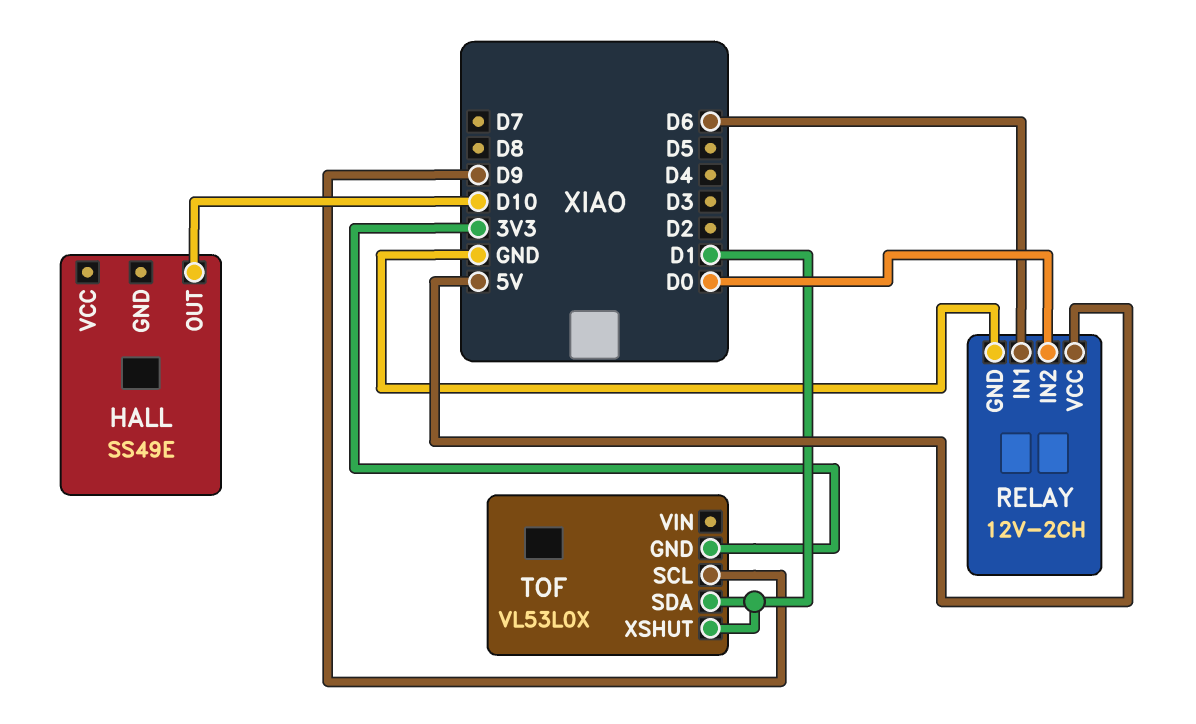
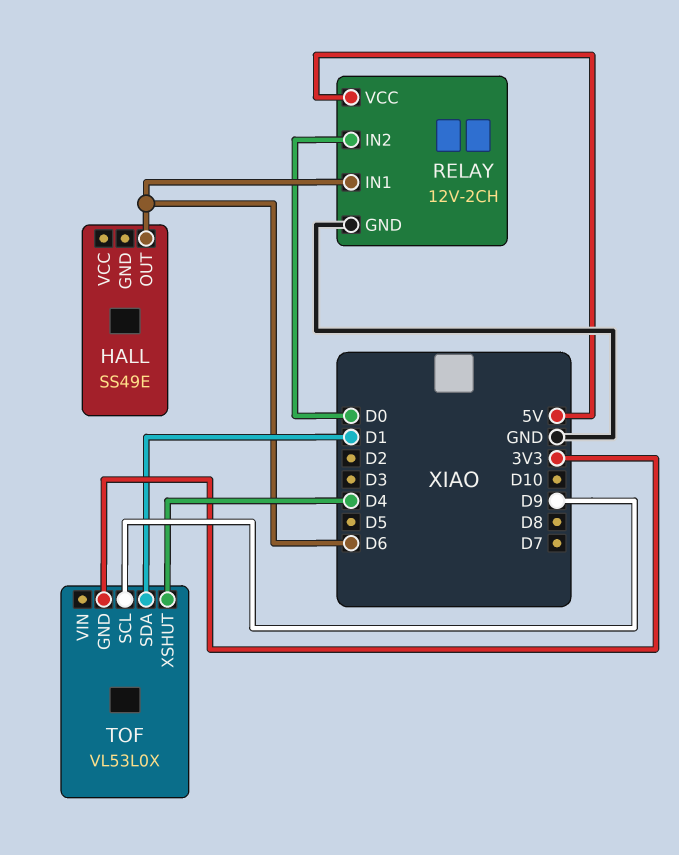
HALL pin OUT: D10 -> D6
TOF pin XSHUT: D1 -> D4

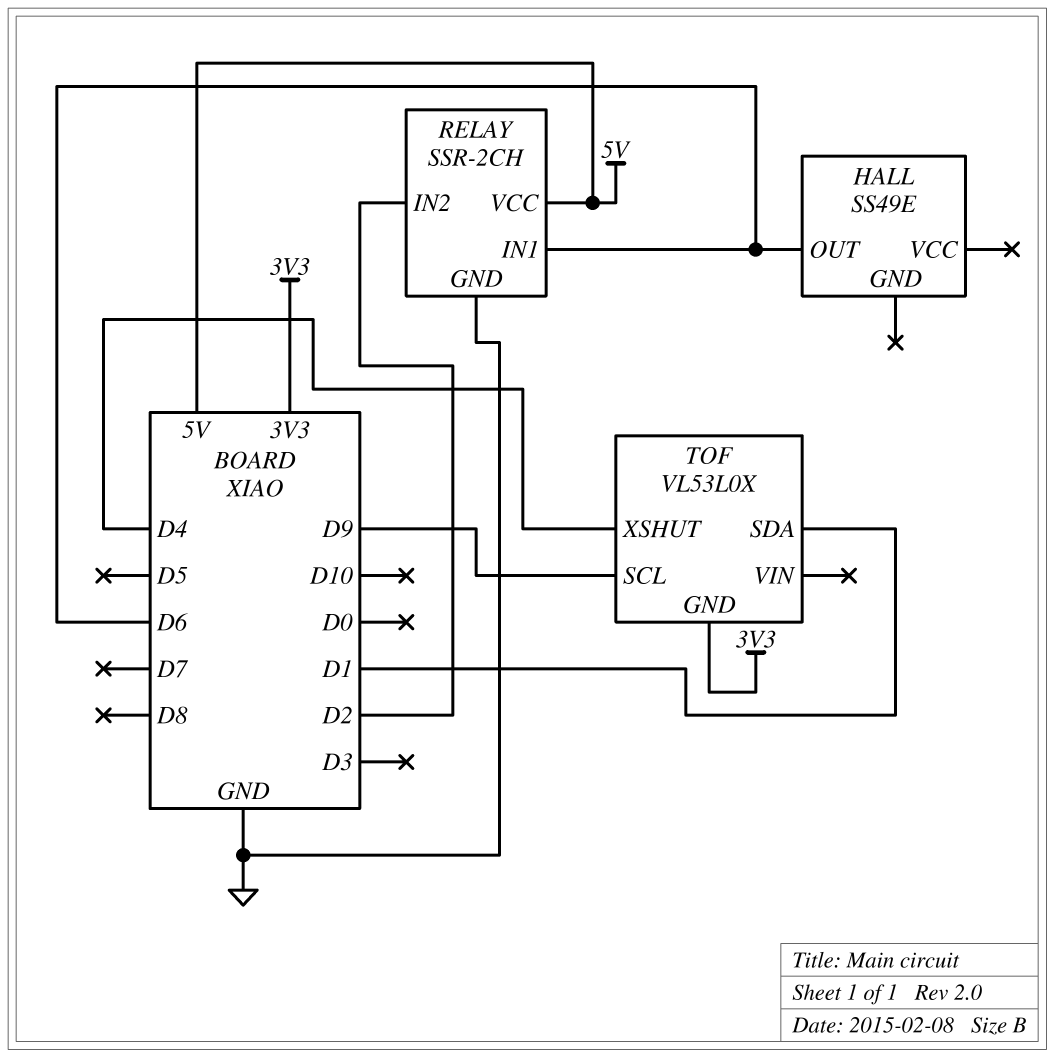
RELAY: 12V-2CH -> SSR-2CH
RELAY pin IN2: D0 -> D2

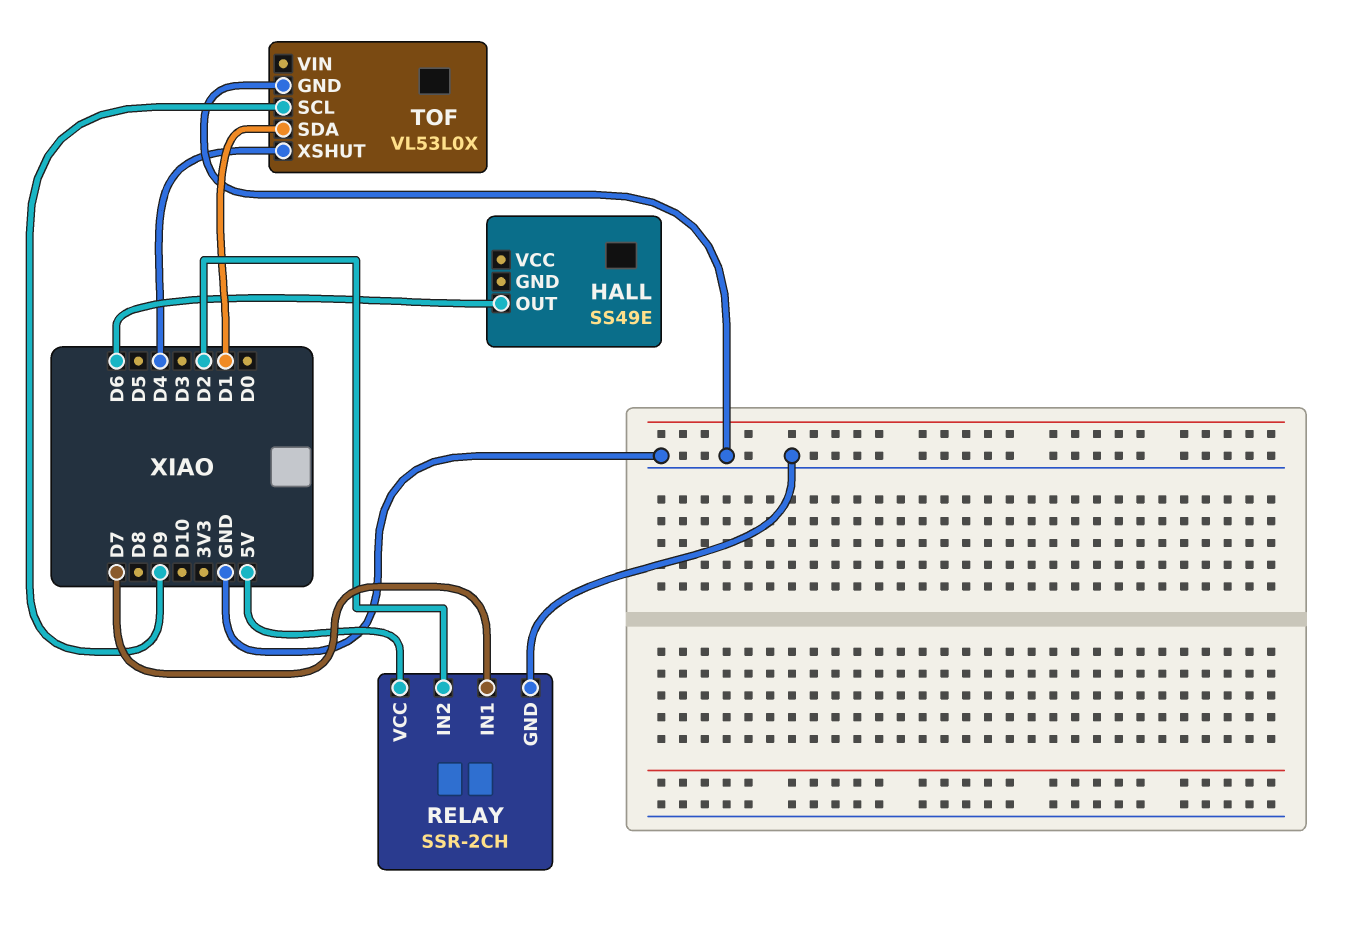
RELAY pin IN1: D6 -> D7
TOF pin GND: 3V3 -> GND

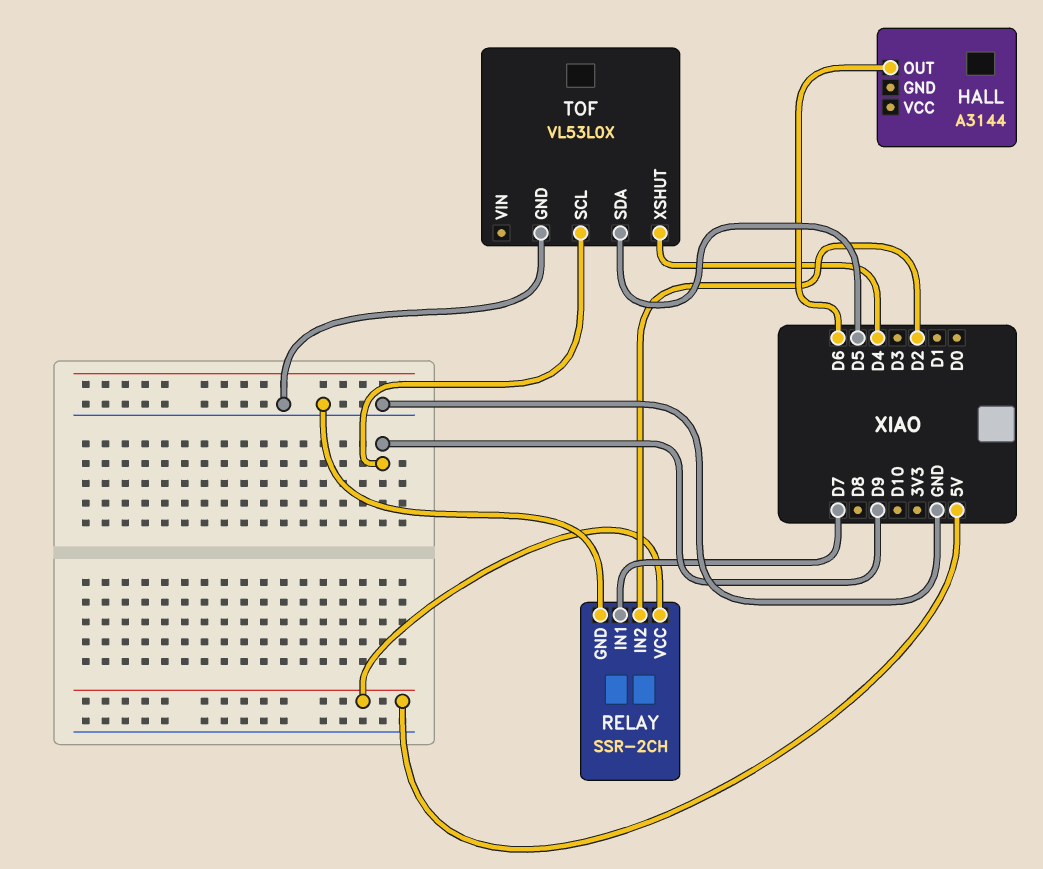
HALL: SS49E -> A3144
TOF pin SDA: D1 -> D5

